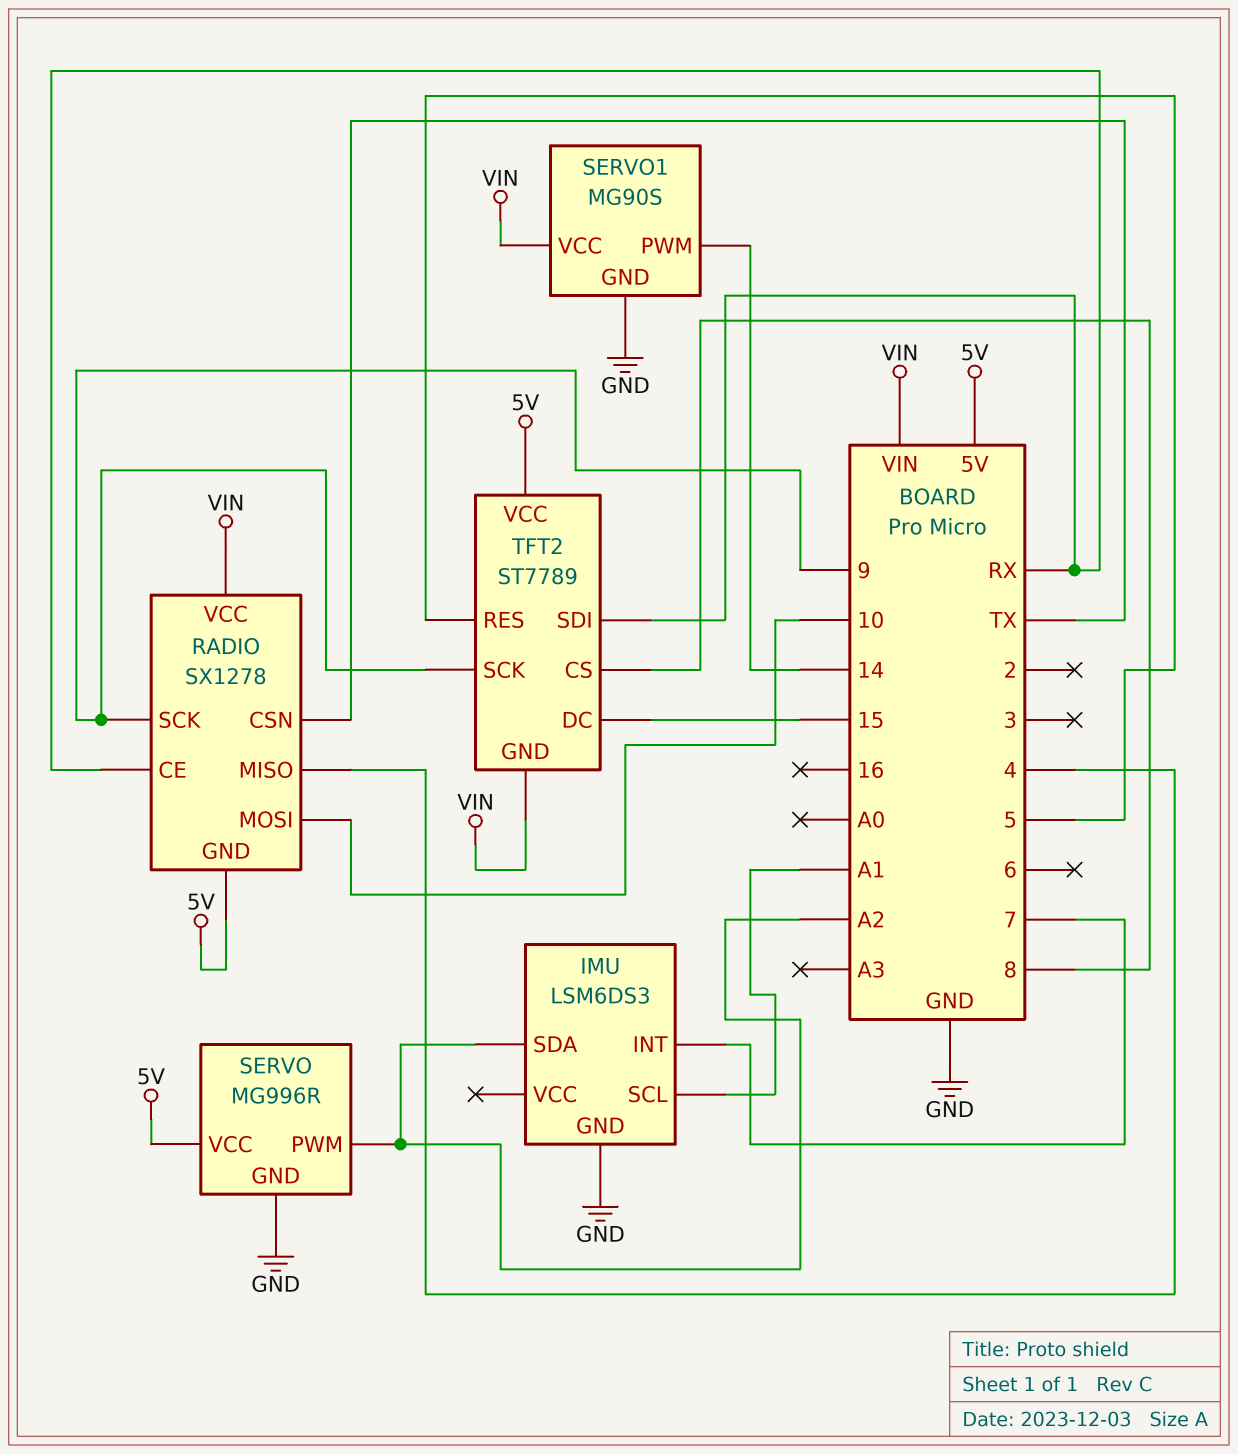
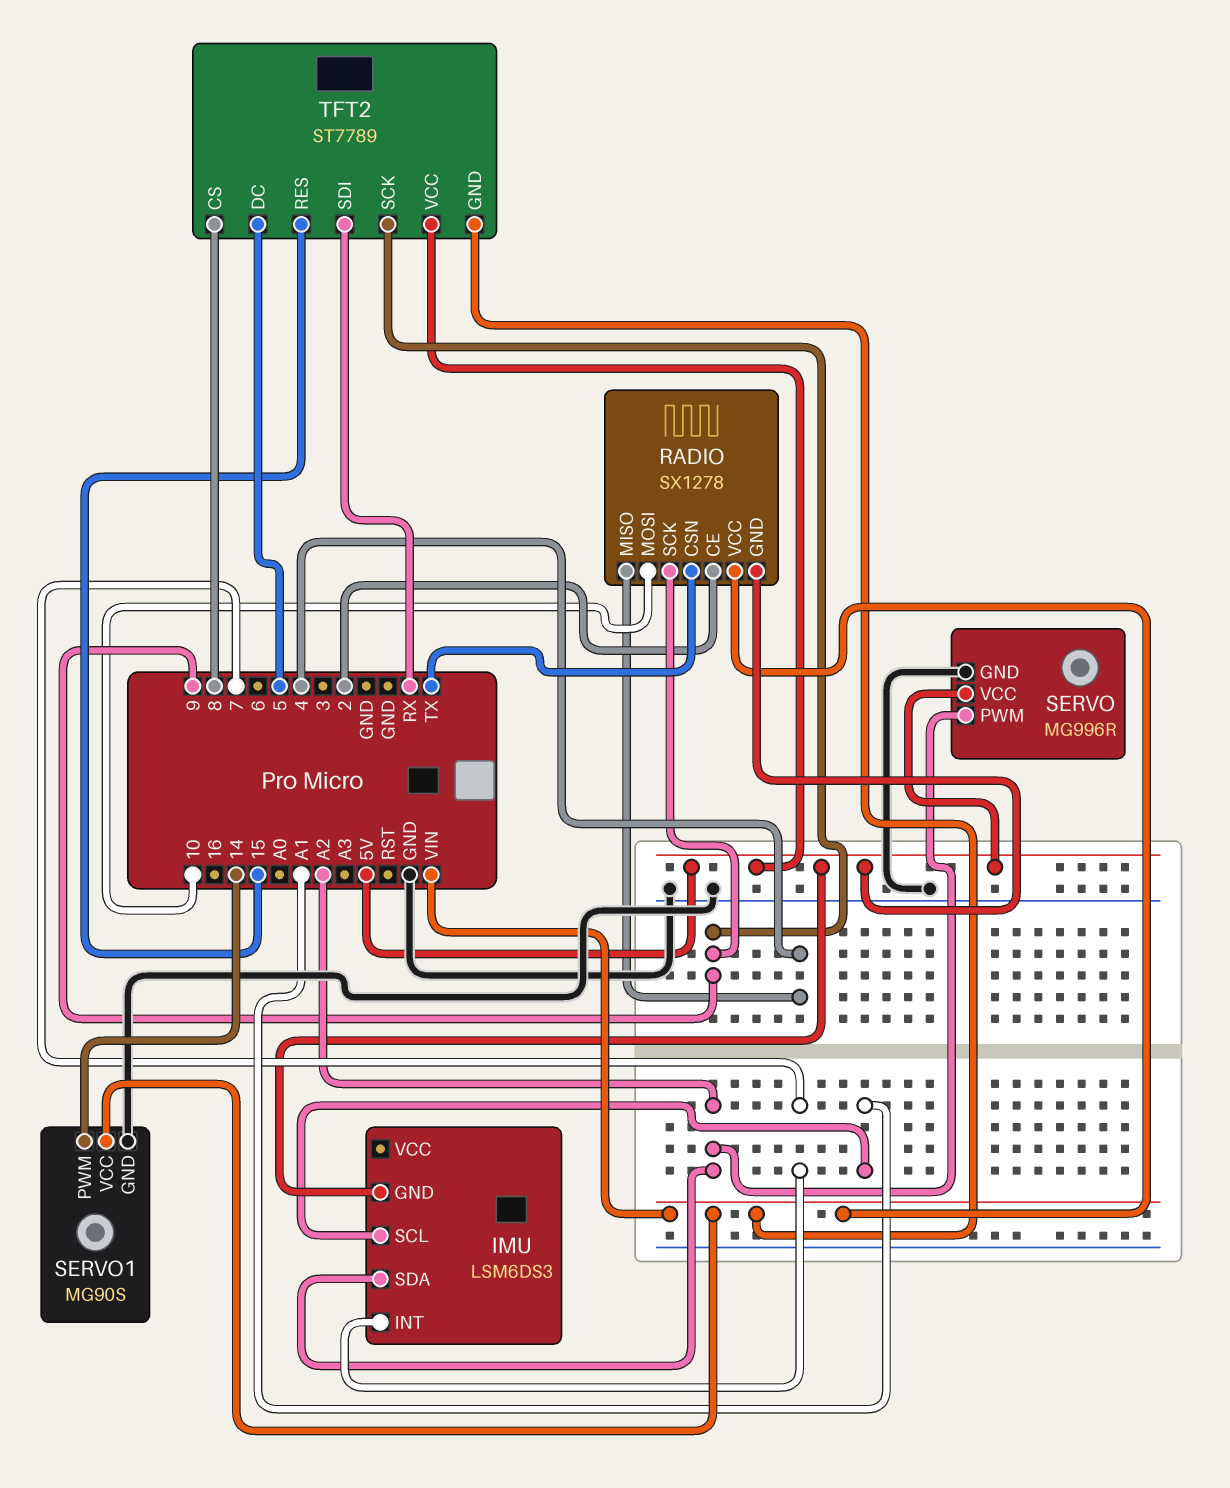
IMU pin GND: GND -> 5V
RADIO pin CE: RX -> 2
TFT2 pin DC: 15 -> 5
TFT2 pin RES: 5 -> 15

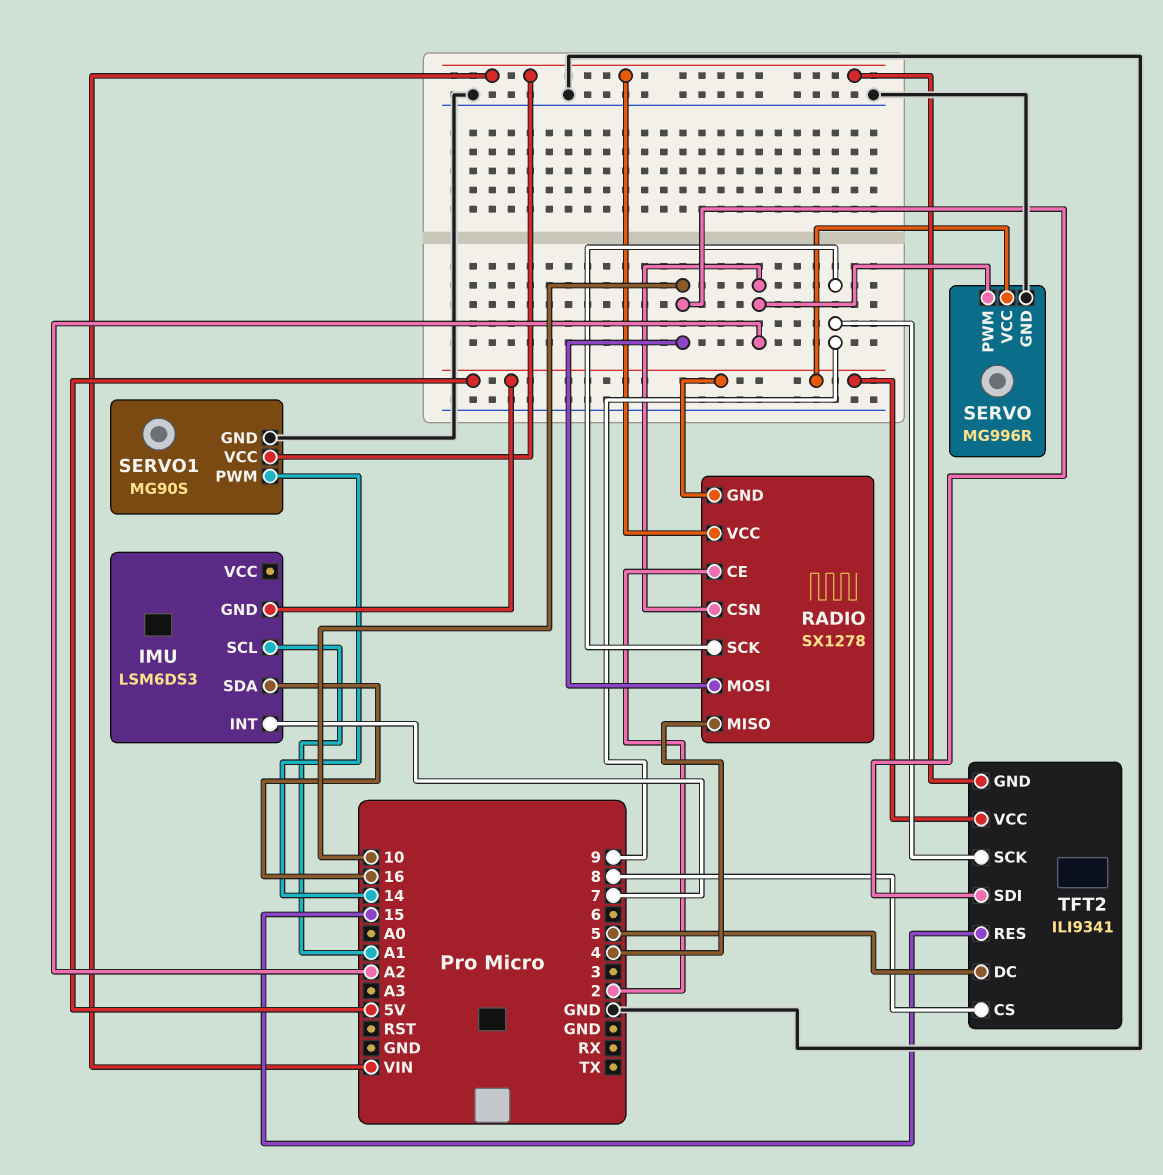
IMU pin SDA: A2 -> 16
RADIO pin CSN: TX -> A2
TFT2: ST7789 -> ILI9341
TFT2 pin SDI: RX -> 10

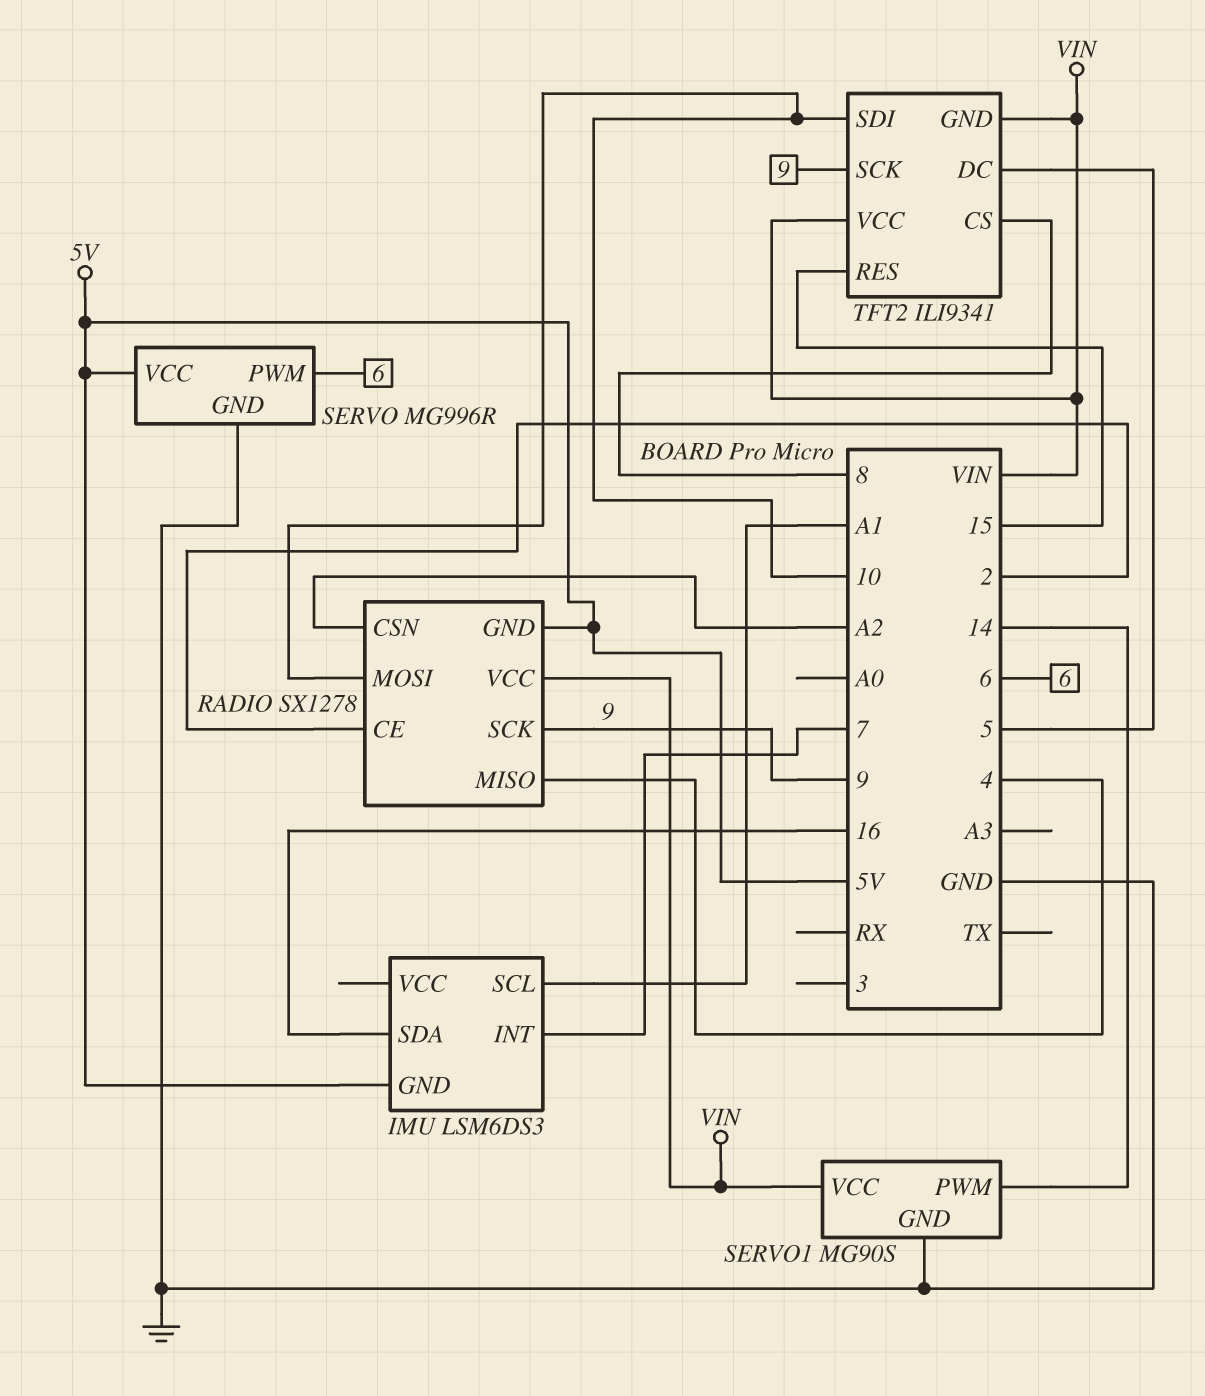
SERVO pin PWM: A2 -> 6
TFT2 pin VCC: 5V -> VIN

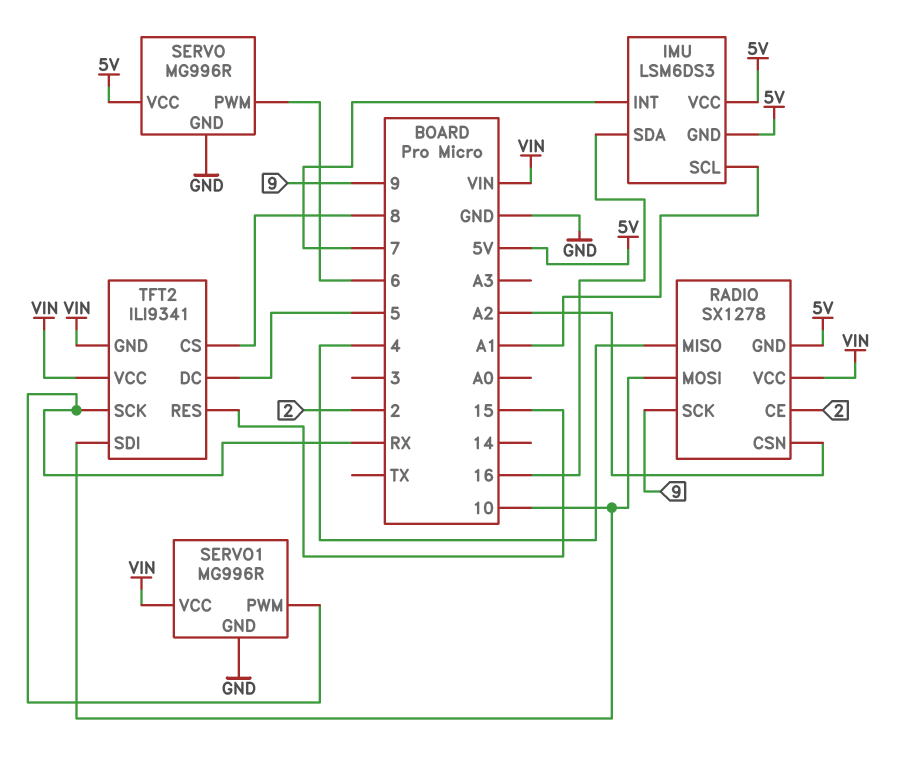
IMU pin VCC: none -> 5V
SERVO1: MG90S -> MG996R
SERVO1 pin PWM: 14 -> RX
TFT2 pin SCK: 9 -> RX

